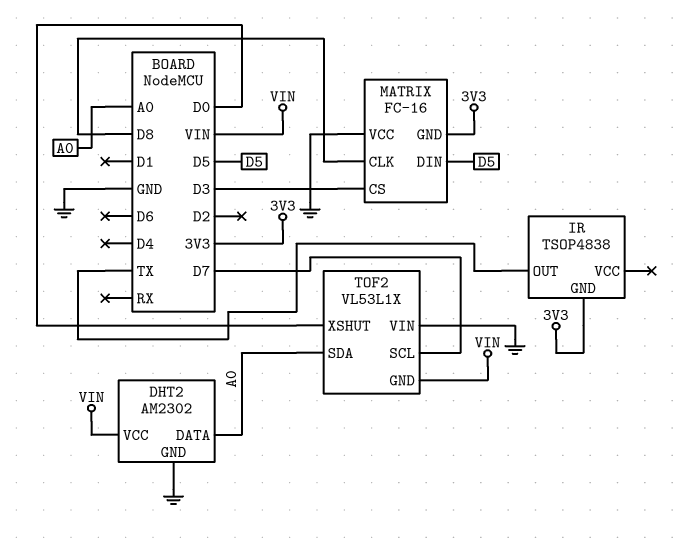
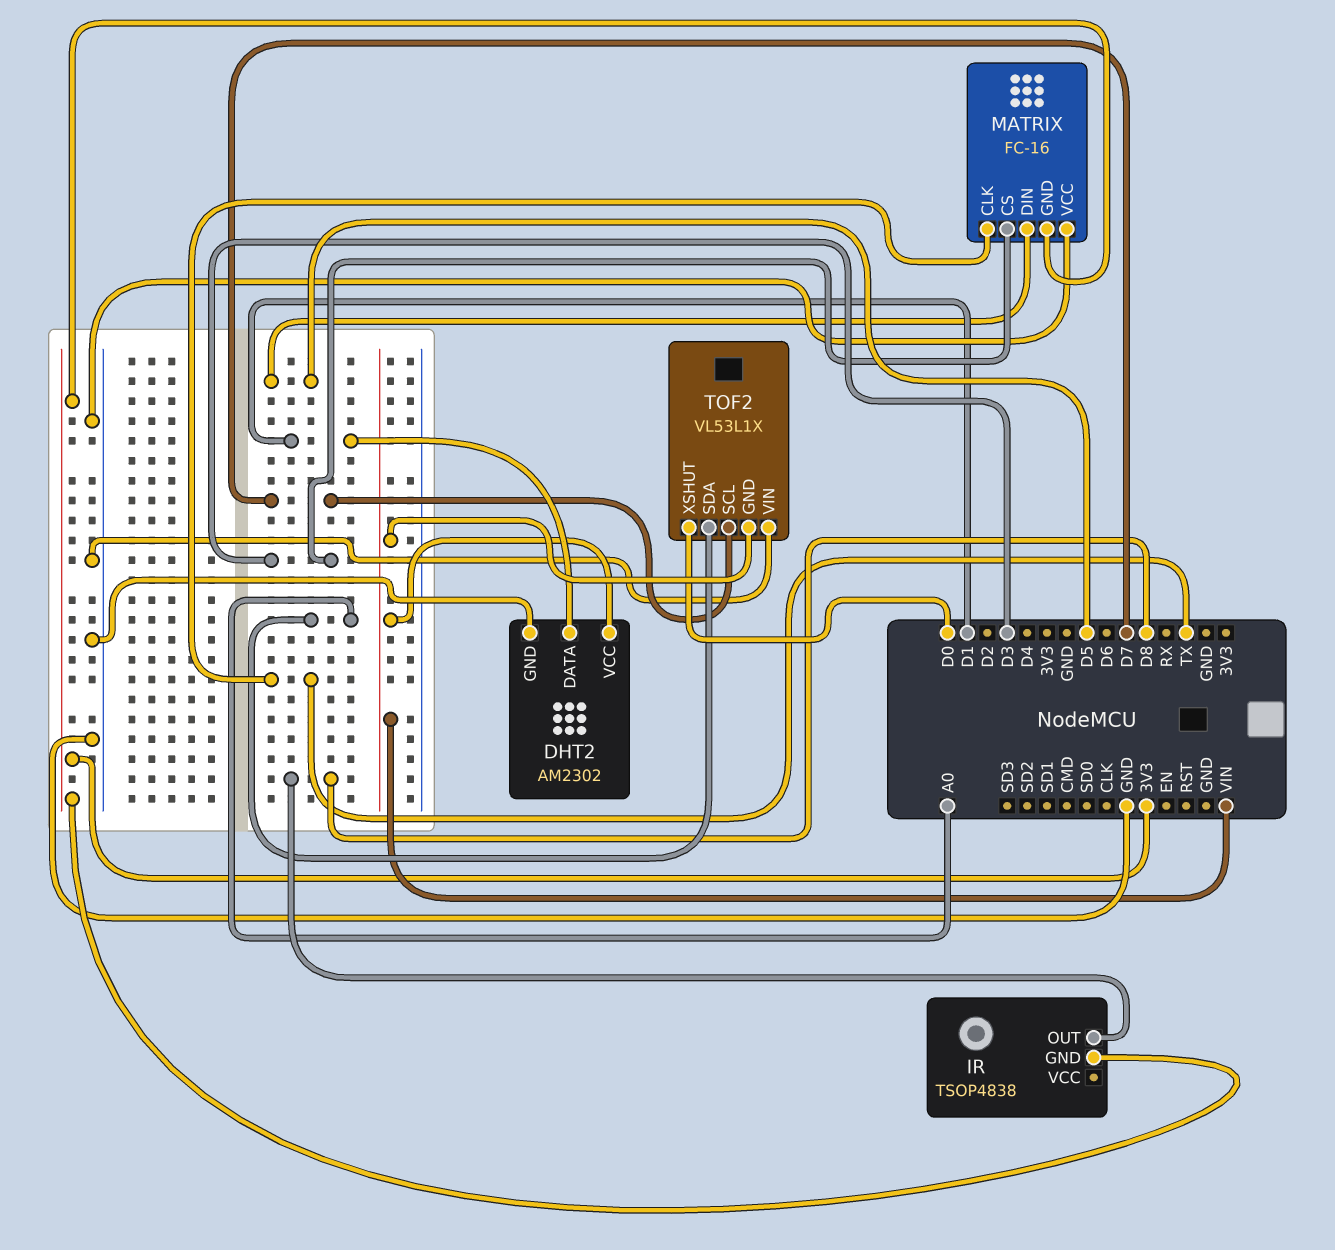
DHT2 pin DATA: A0 -> D1
IR pin OUT: TX -> D8
MATRIX pin CLK: D8 -> TX

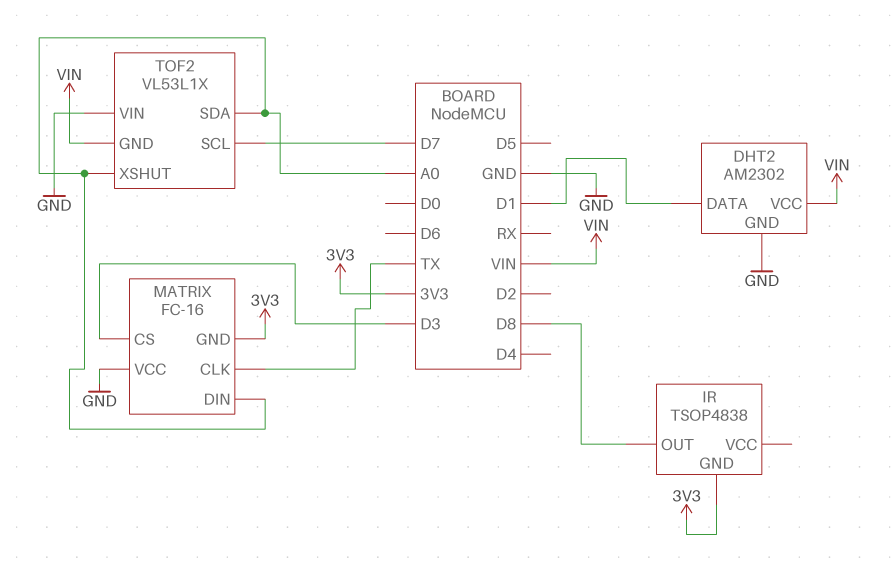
MATRIX pin DIN: D5 -> A0
TOF2 pin XSHUT: D0 -> A0

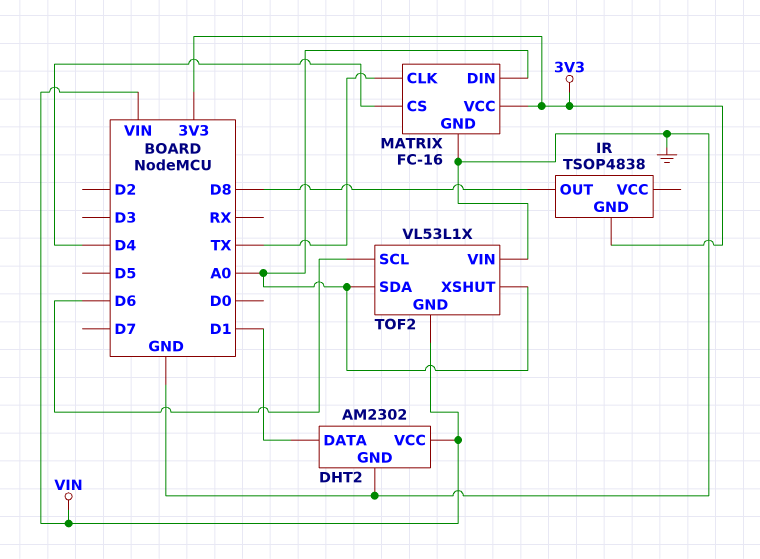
MATRIX pin CS: D3 -> D4
MATRIX pin GND: 3V3 -> GND
MATRIX pin VCC: GND -> 3V3
TOF2 pin SCL: D7 -> D6

